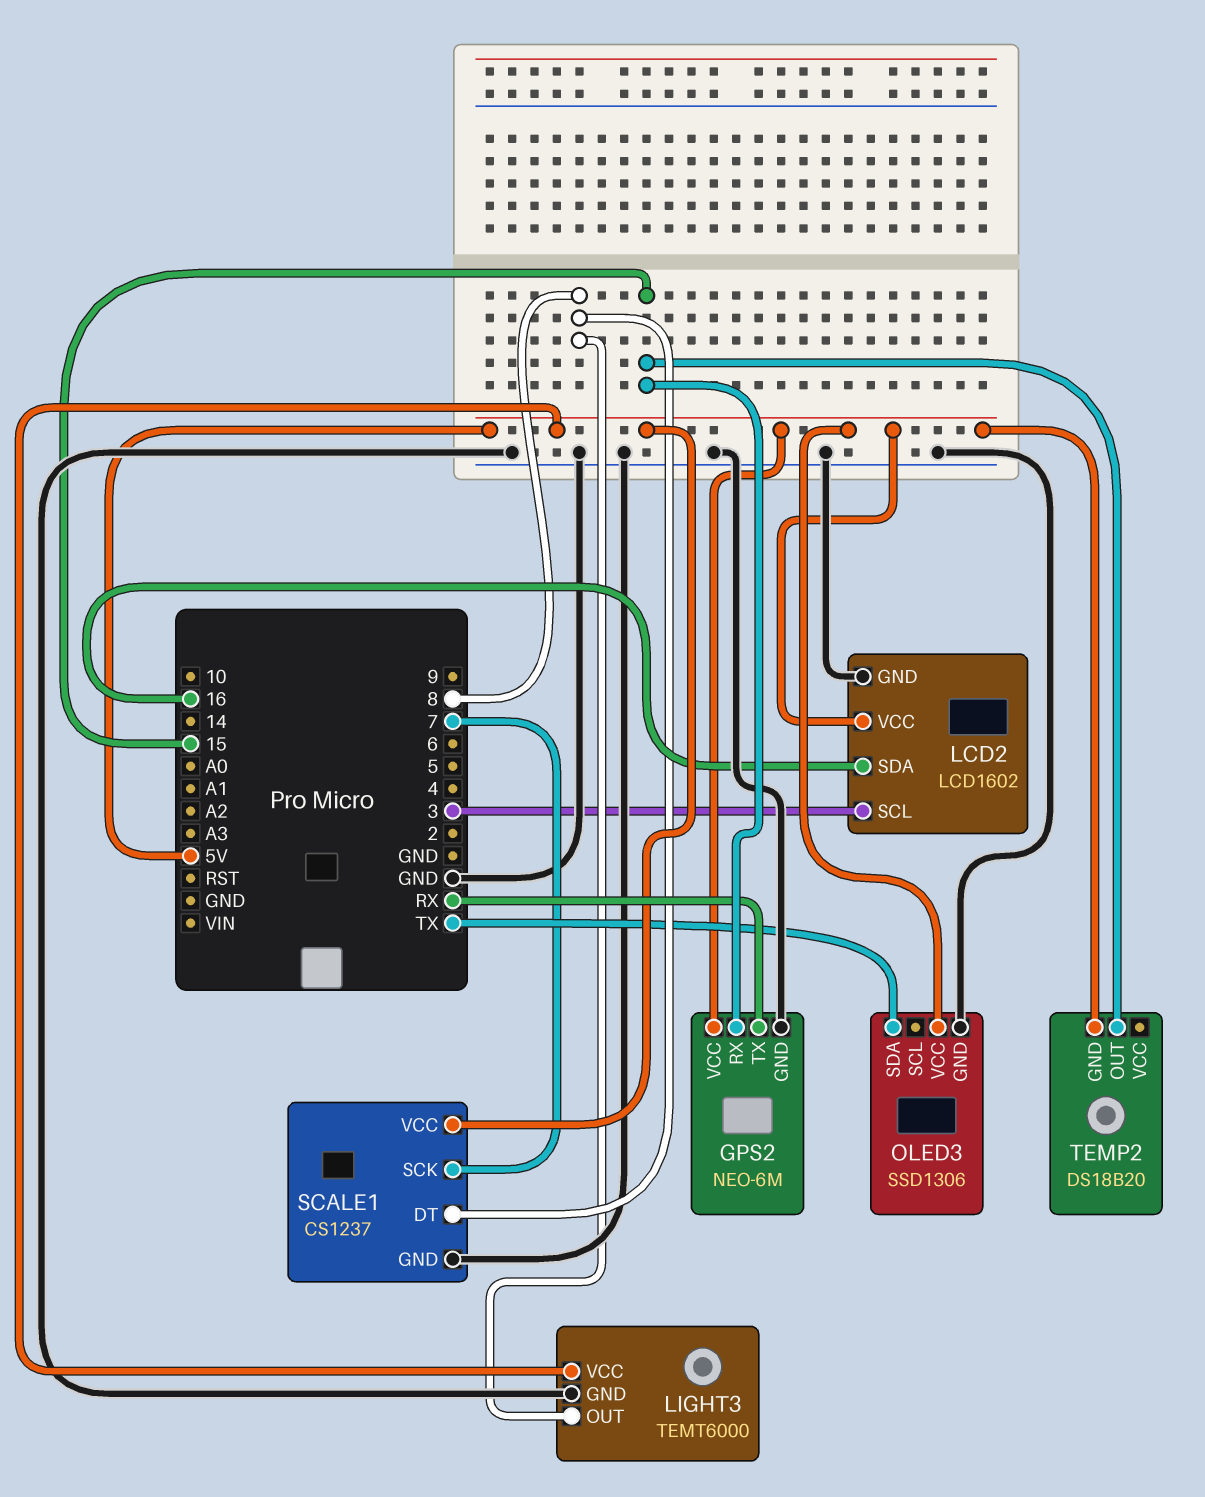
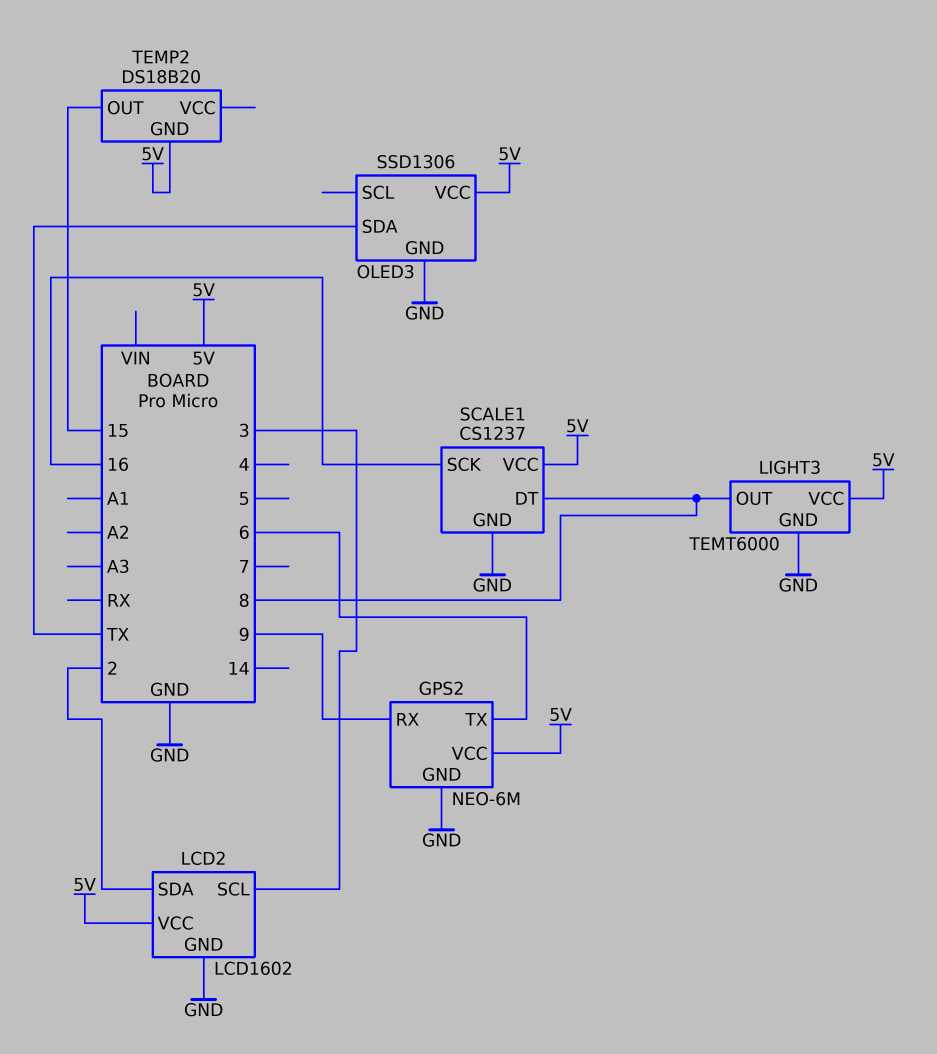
GPS2 pin RX: 15 -> 9
GPS2 pin TX: RX -> 6
LCD2 pin SDA: 16 -> 2
SCALE1 pin SCK: 7 -> 16

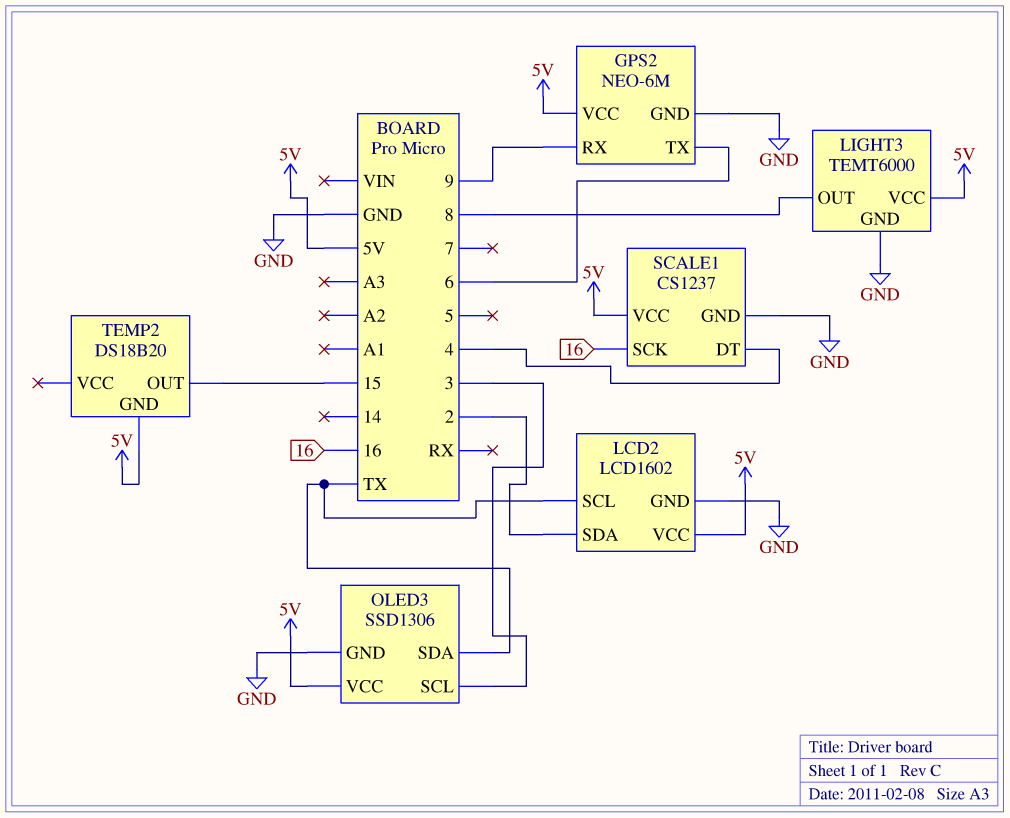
LCD2 pin SCL: 3 -> TX
OLED3 pin SCL: none -> 3
SCALE1 pin DT: 8 -> 4

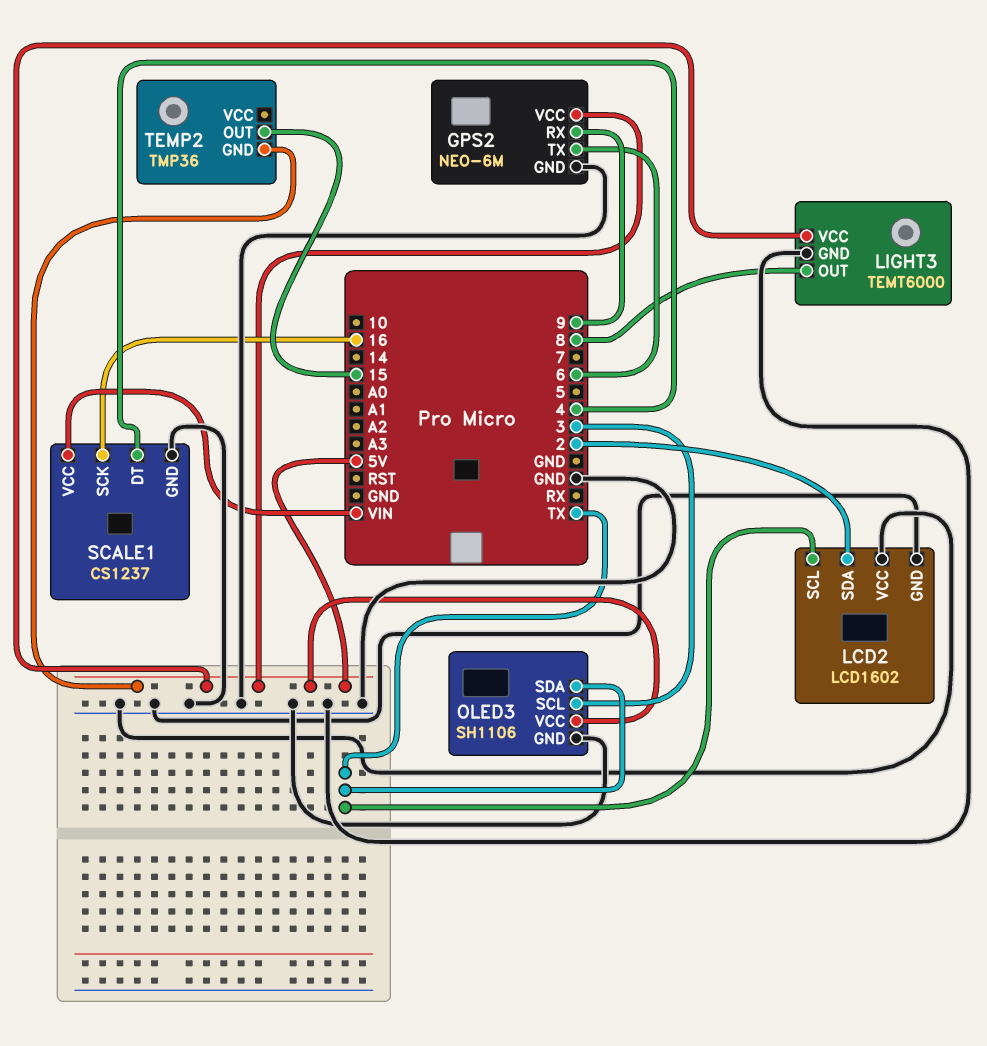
LCD2 pin VCC: 5V -> GND
OLED3: SSD1306 -> SH1106
SCALE1 pin VCC: 5V -> VIN
TEMP2: DS18B20 -> TMP36

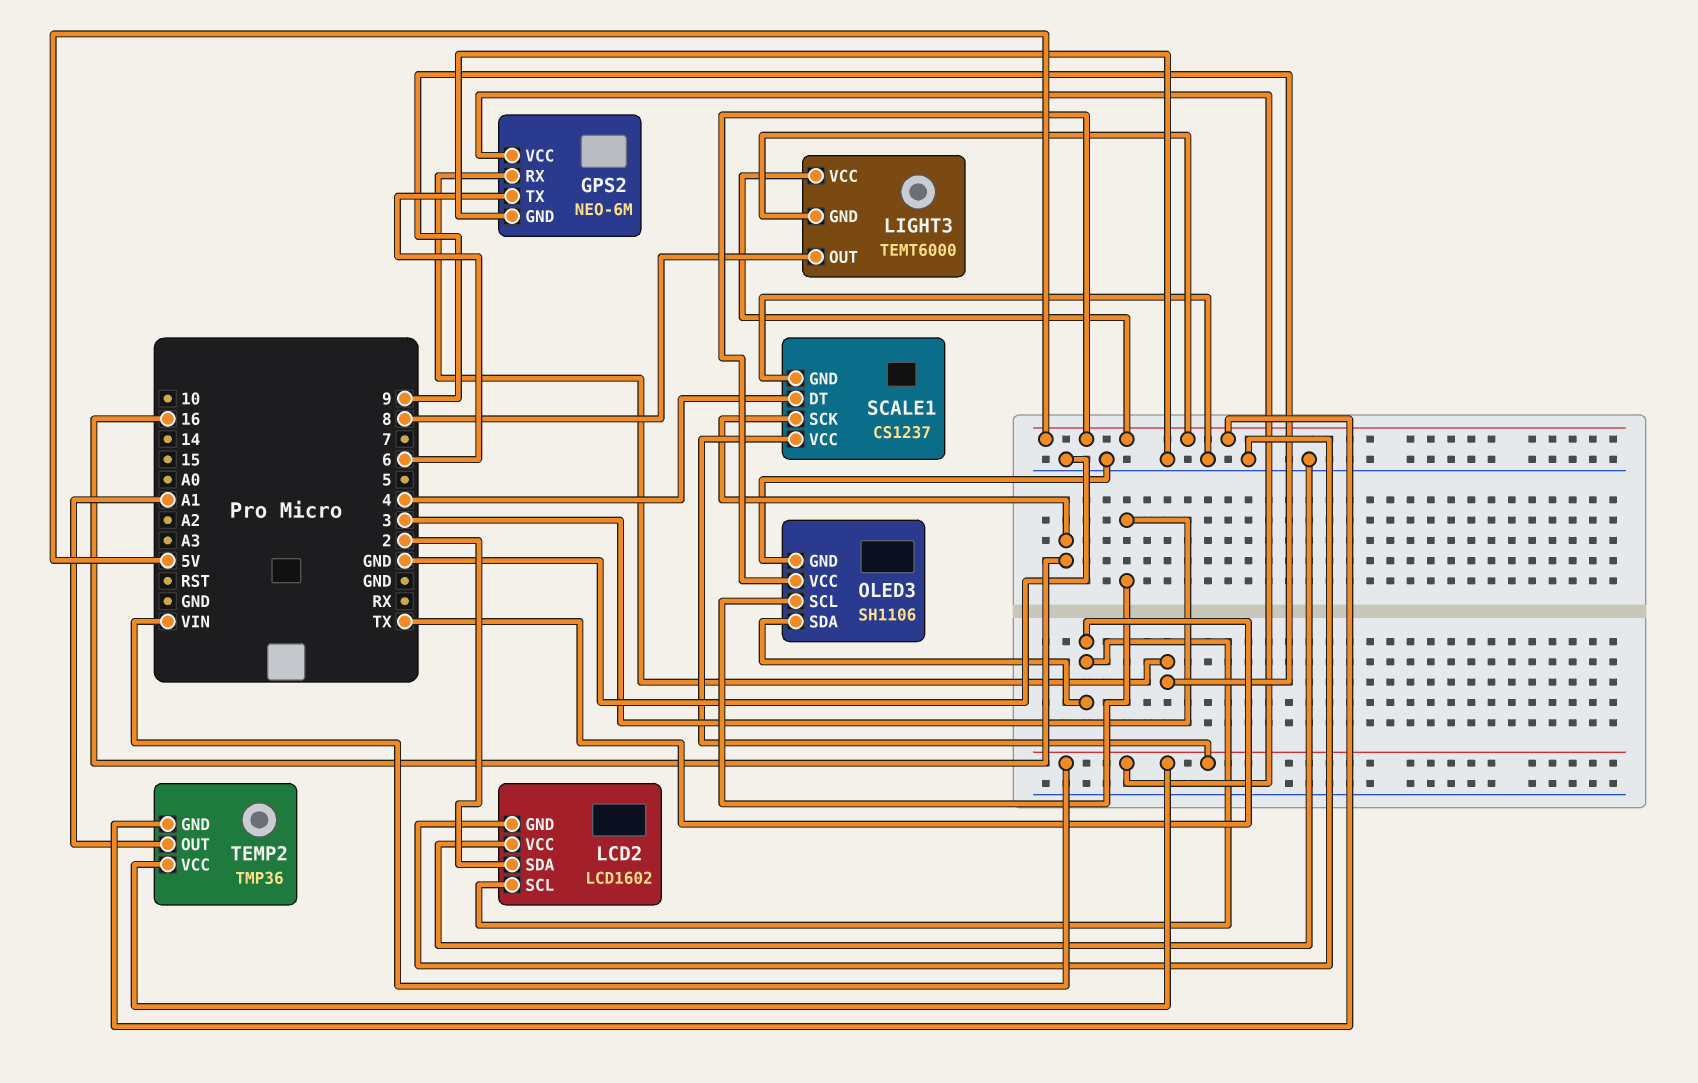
GPS2 pin VCC: 5V -> VIN
LIGHT3 pin GND: GND -> 5V
TEMP2 pin OUT: 15 -> A1
TEMP2 pin VCC: none -> VIN

